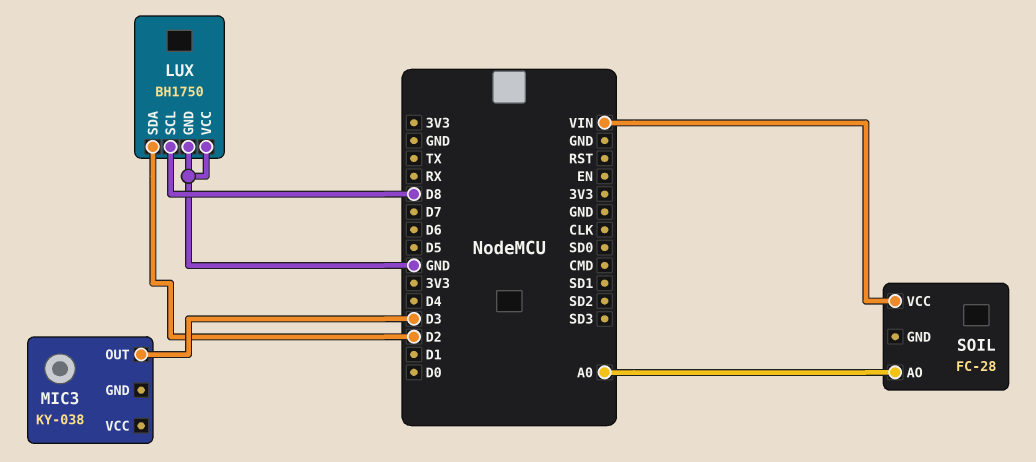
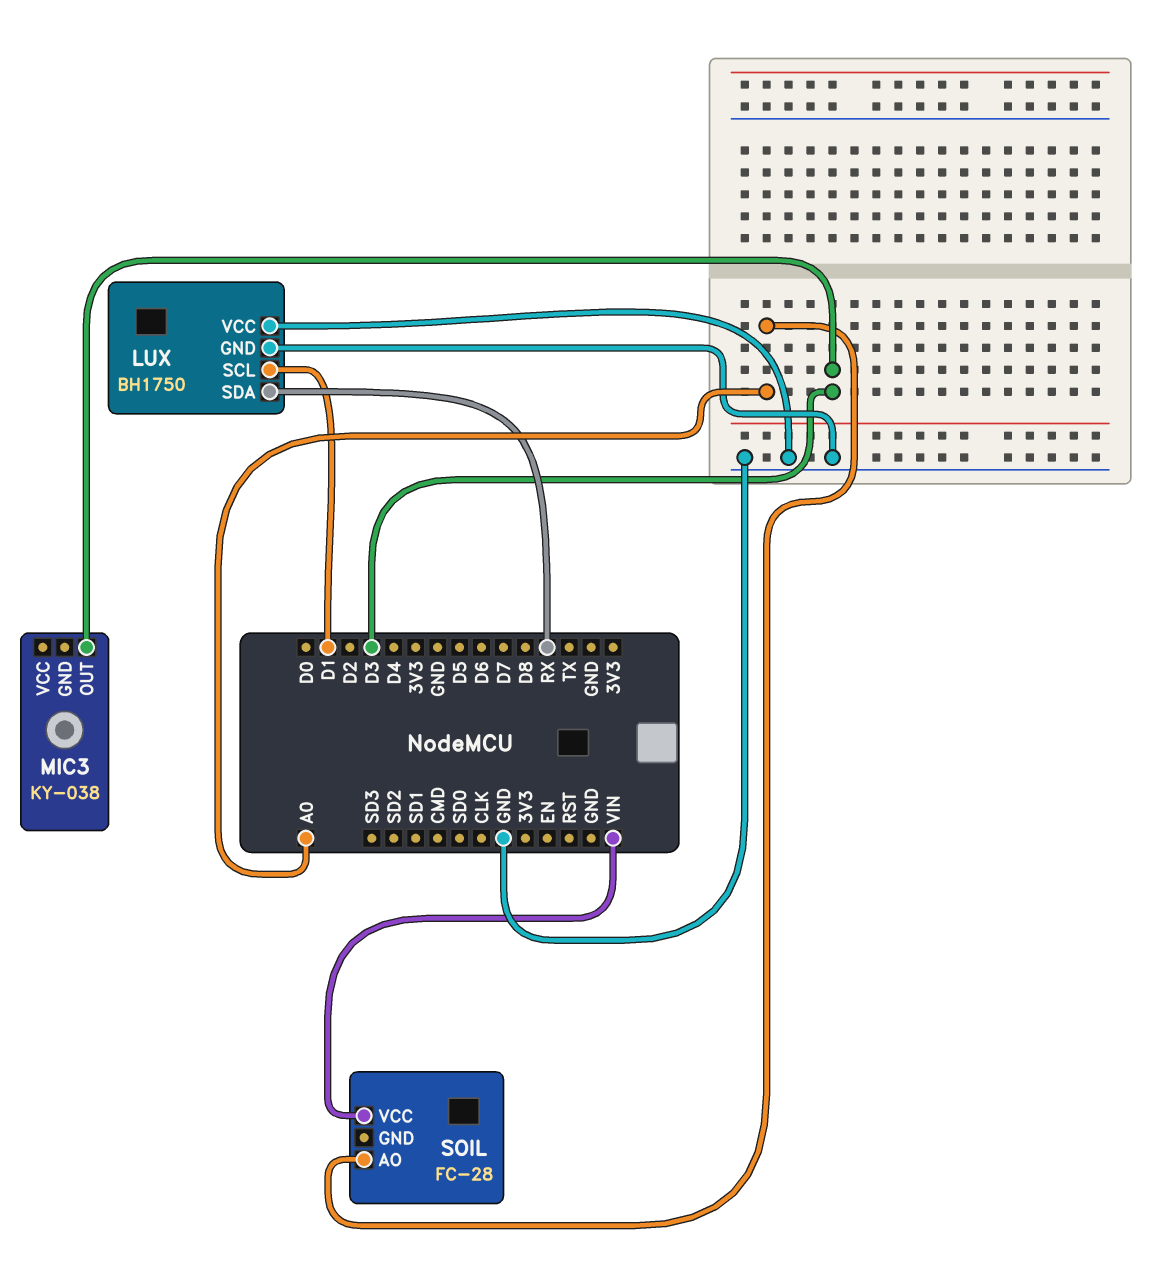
LUX pin SCL: D8 -> D1
LUX pin SDA: D2 -> RX

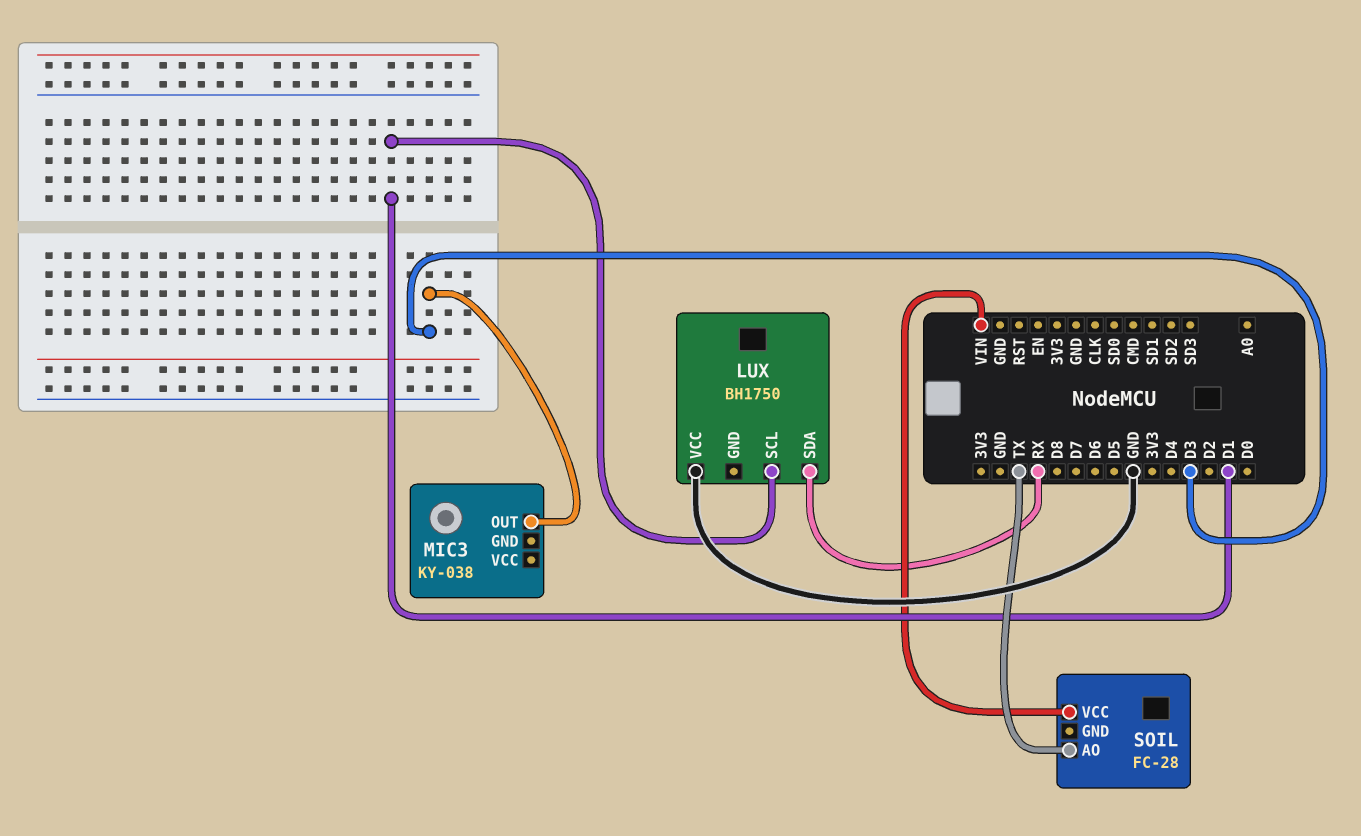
LUX pin GND: GND -> none
SOIL pin AO: A0 -> TX

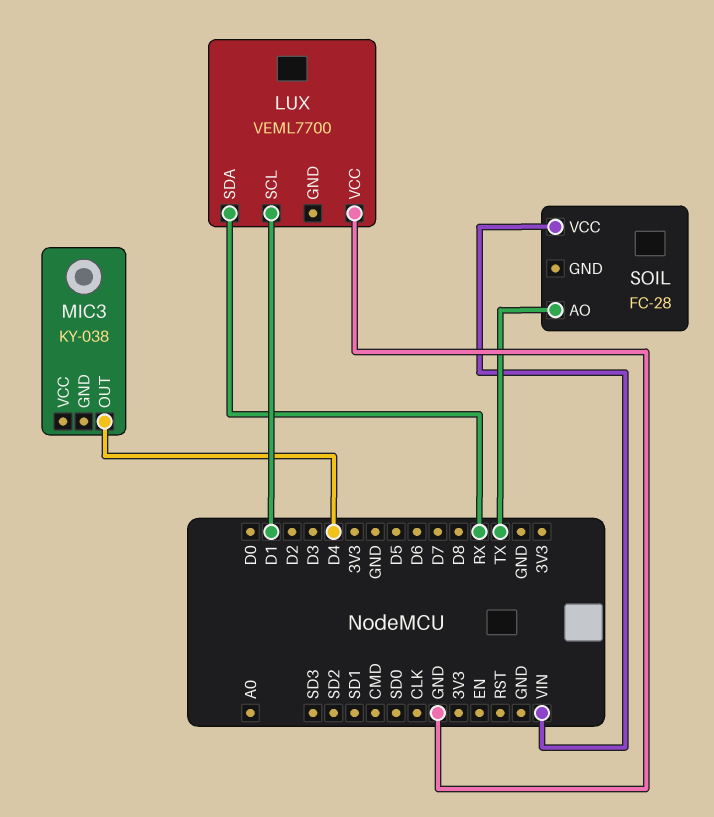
LUX: BH1750 -> VEML7700
MIC3 pin OUT: D3 -> D4

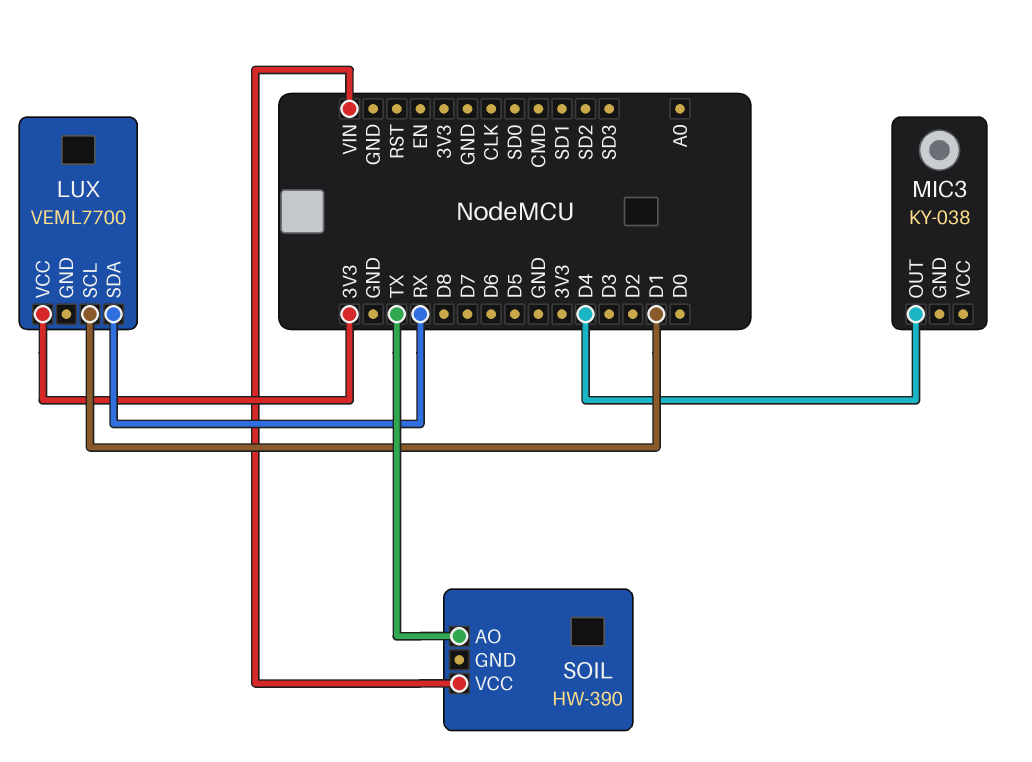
LUX pin VCC: GND -> 3V3
SOIL: FC-28 -> HW-390

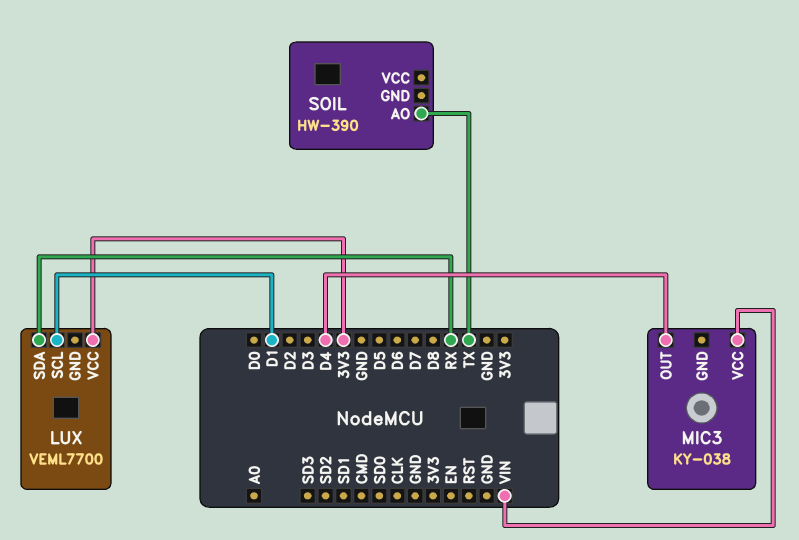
MIC3 pin VCC: none -> VIN
SOIL pin VCC: VIN -> none

